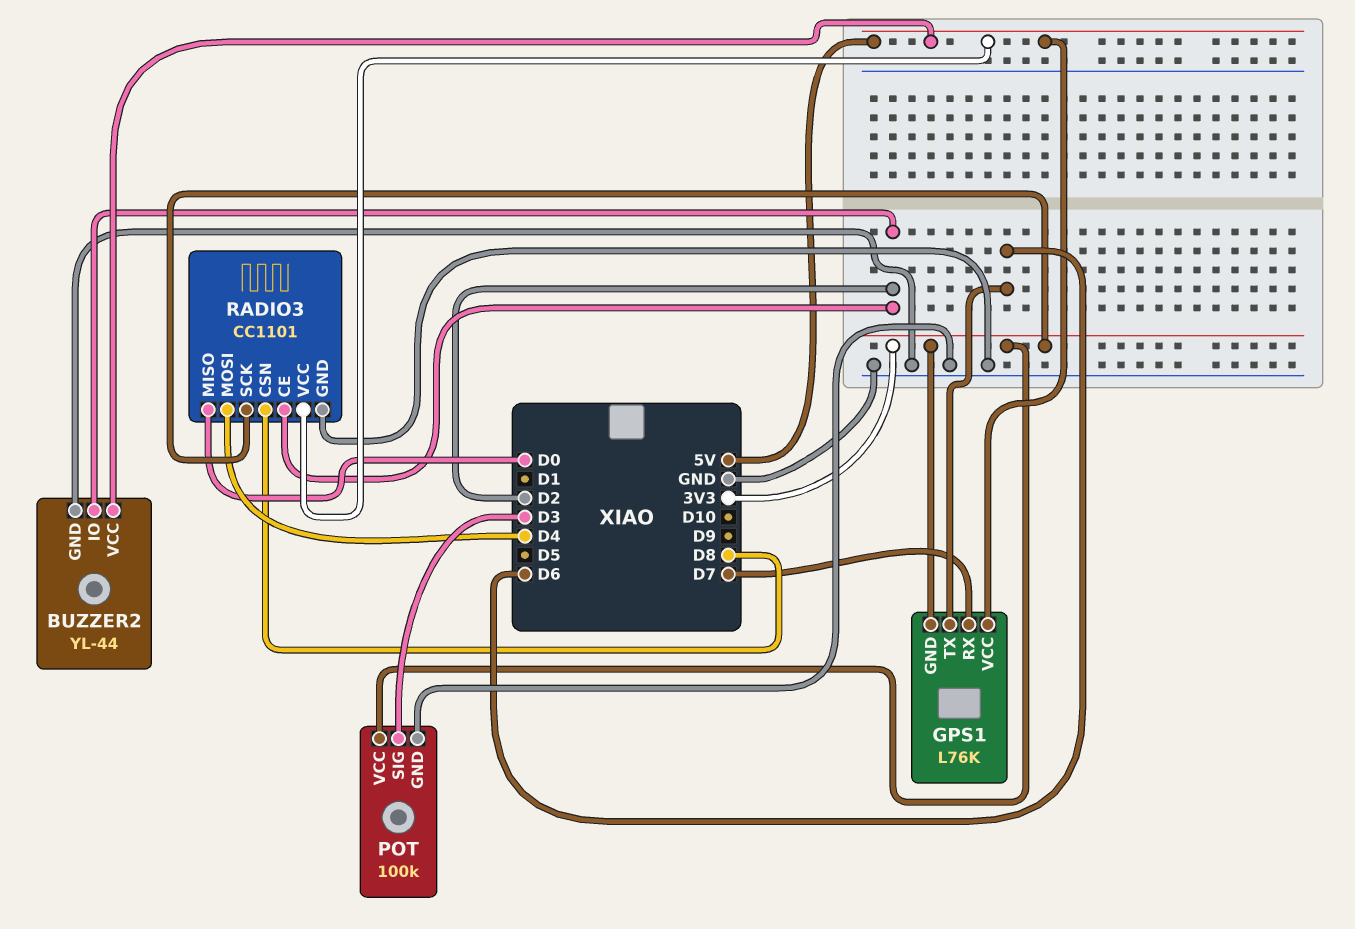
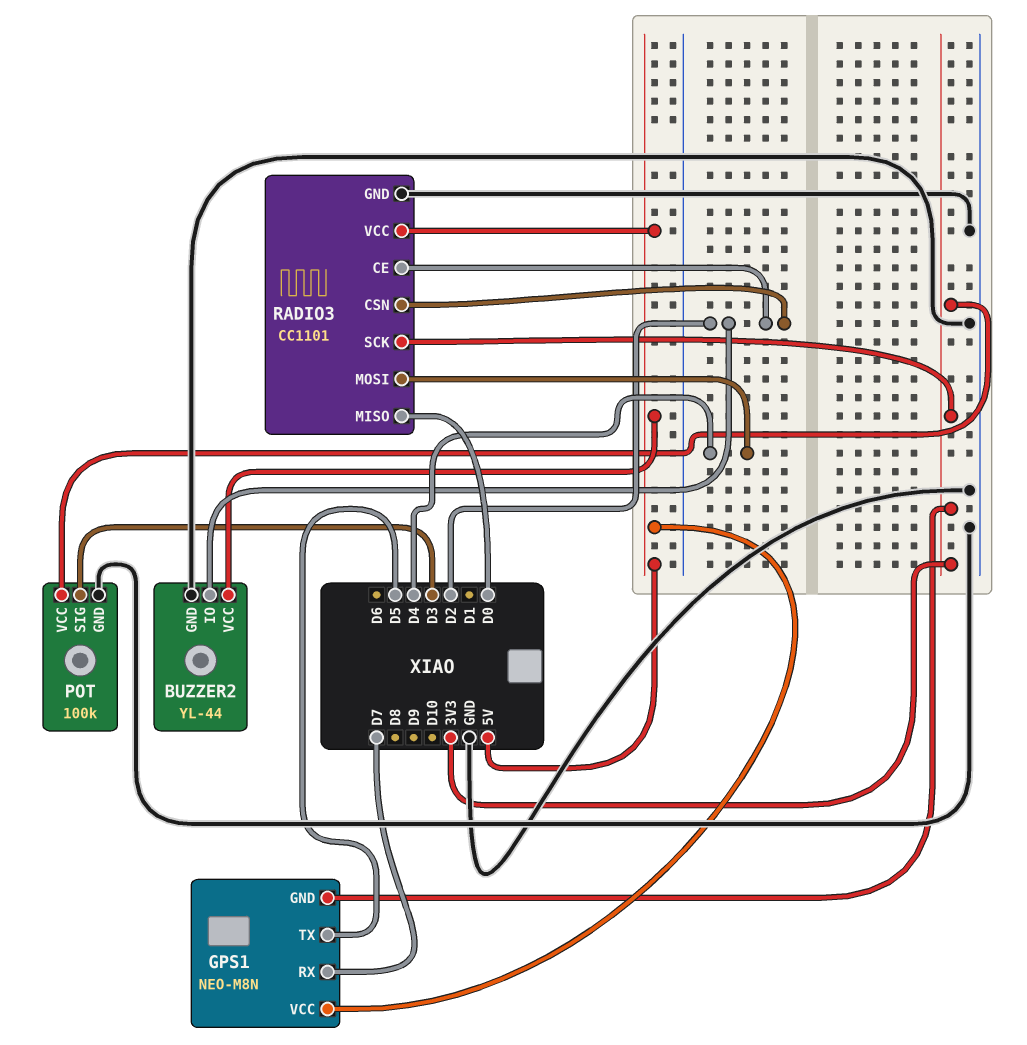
GPS1: L76K -> NEO-M8N
GPS1 pin TX: D6 -> D5
RADIO3 pin CSN: D8 -> D2

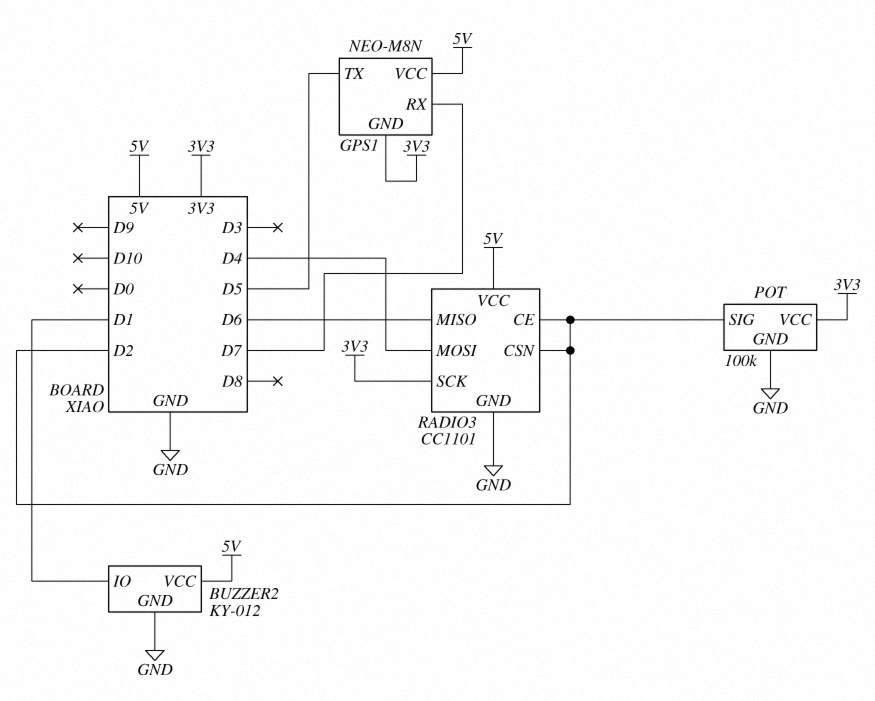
BUZZER2: YL-44 -> KY-012
BUZZER2 pin IO: D2 -> D1
POT pin SIG: D3 -> D2
RADIO3 pin MISO: D0 -> D6

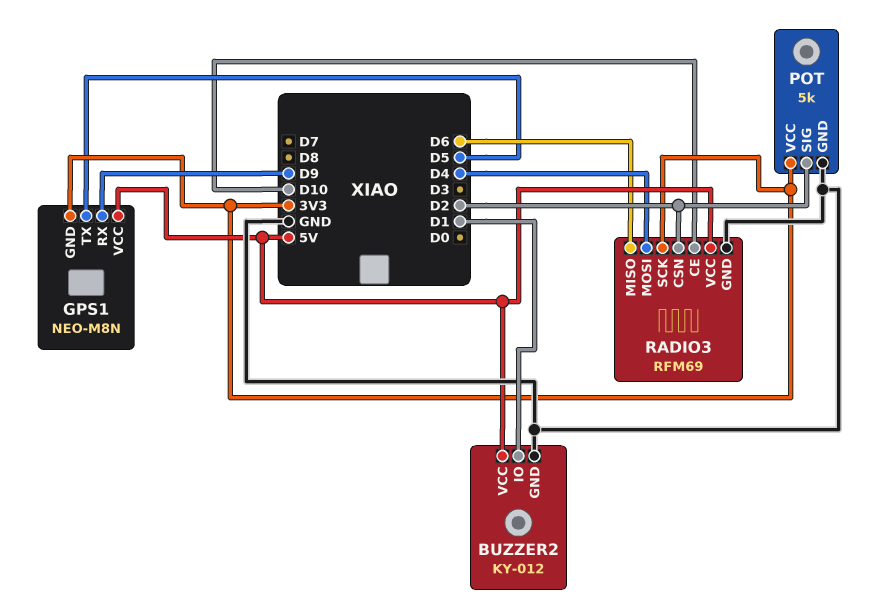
GPS1 pin RX: D7 -> D9
POT: 100k -> 5k
RADIO3: CC1101 -> RFM69
RADIO3 pin CE: D2 -> D10

